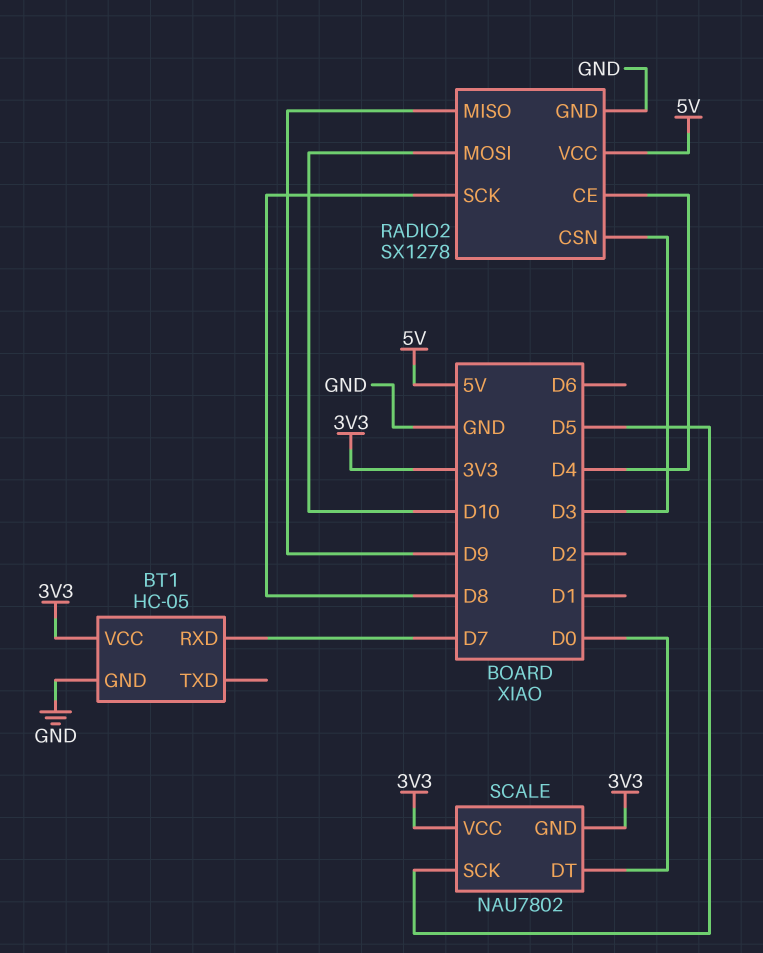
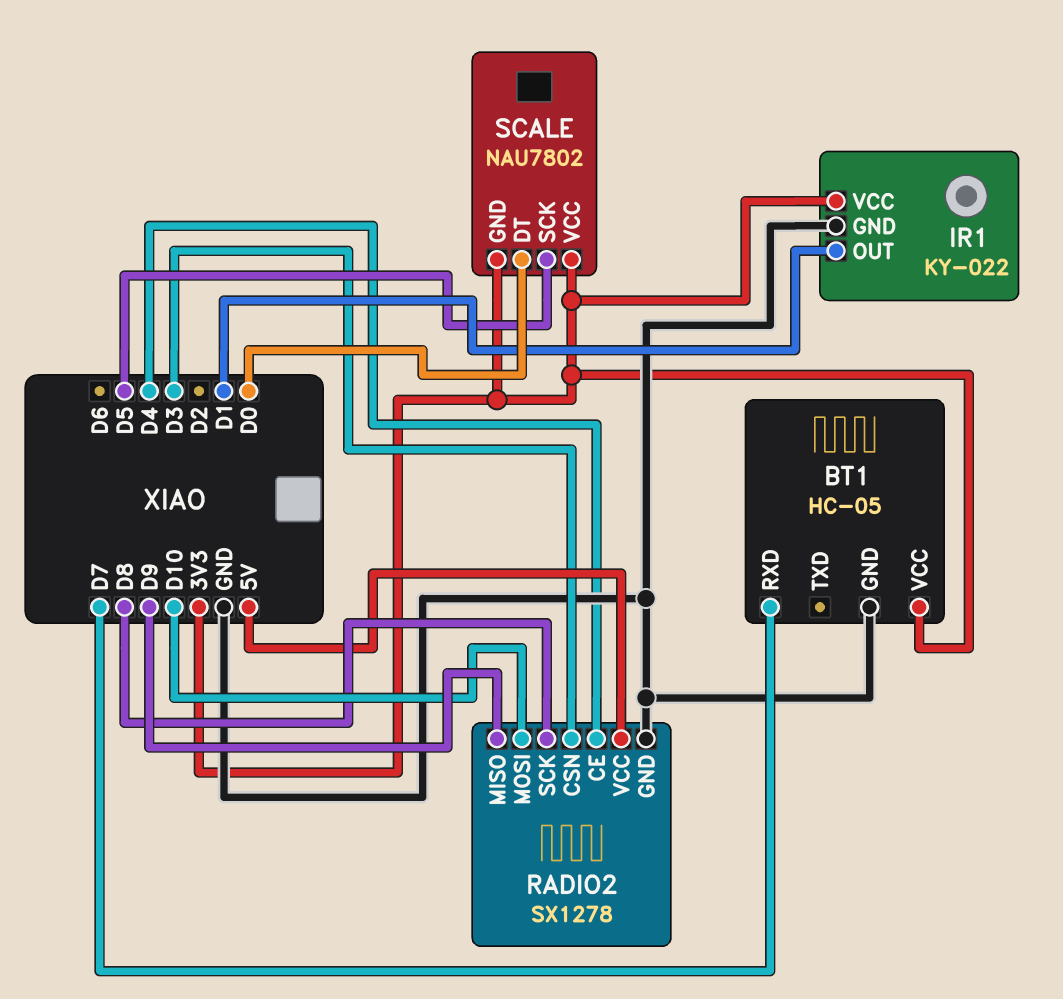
IR1: none -> KY-022
IR1 pin GND: none -> GND
IR1 pin OUT: none -> D1
IR1 pin VCC: none -> 3V3

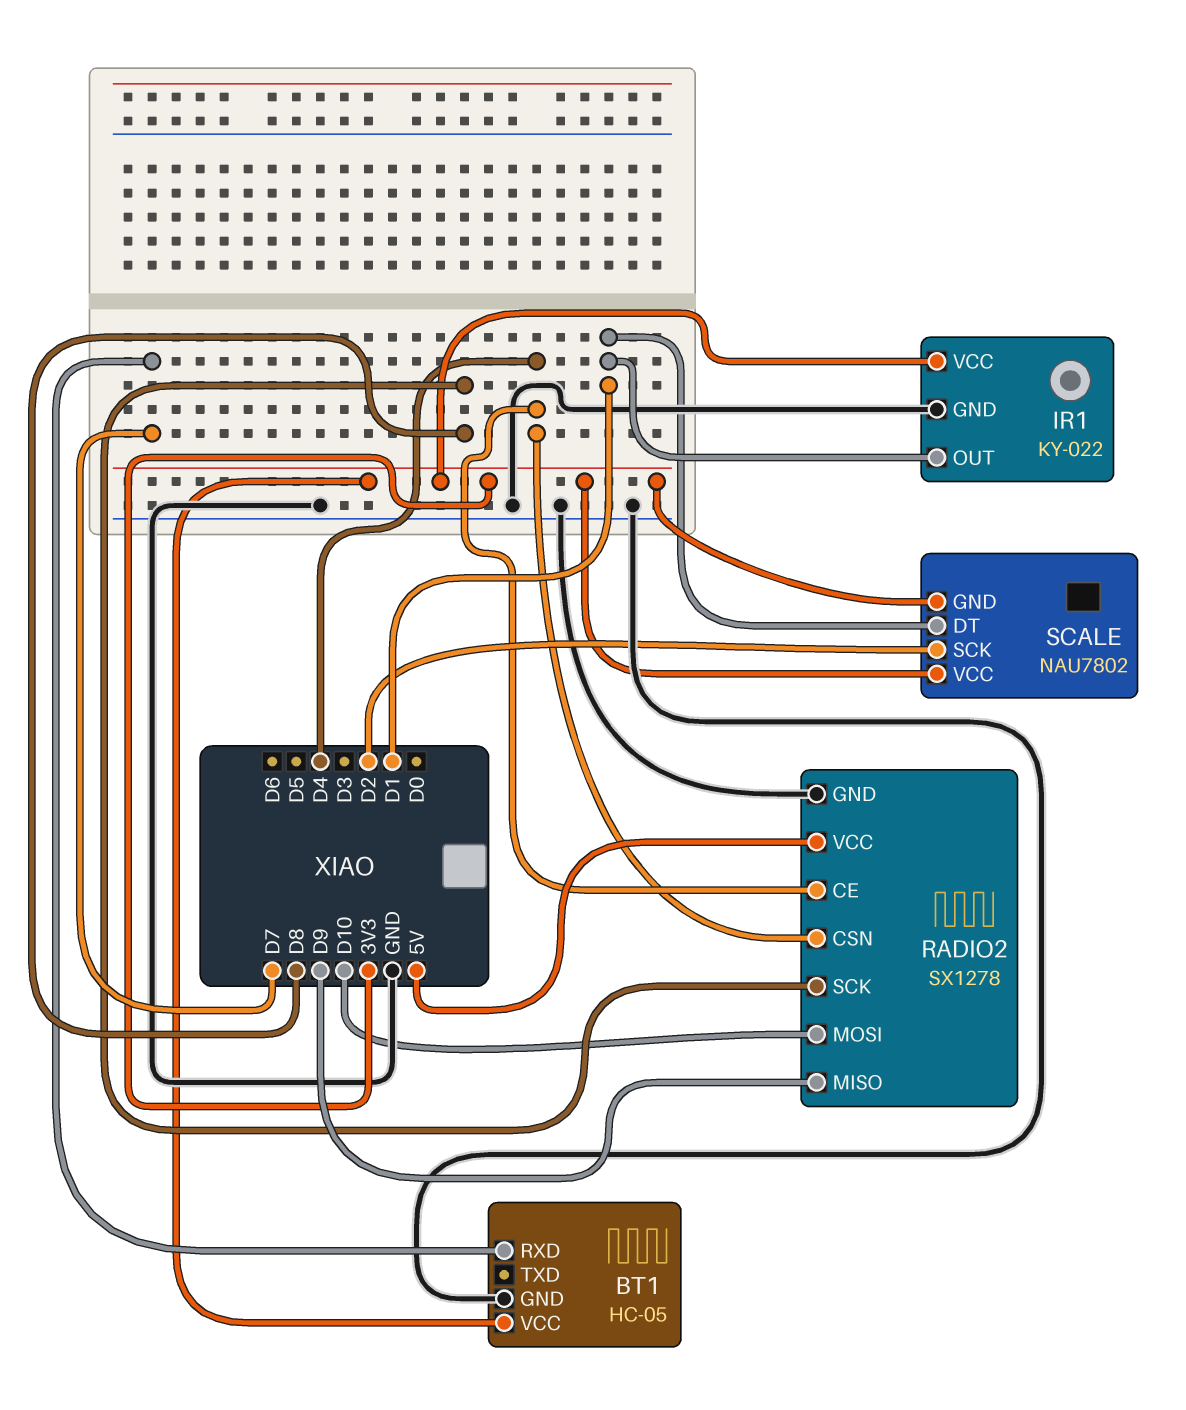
RADIO2 pin CSN: D3 -> D4
SCALE pin DT: D0 -> D1
SCALE pin SCK: D5 -> D2

